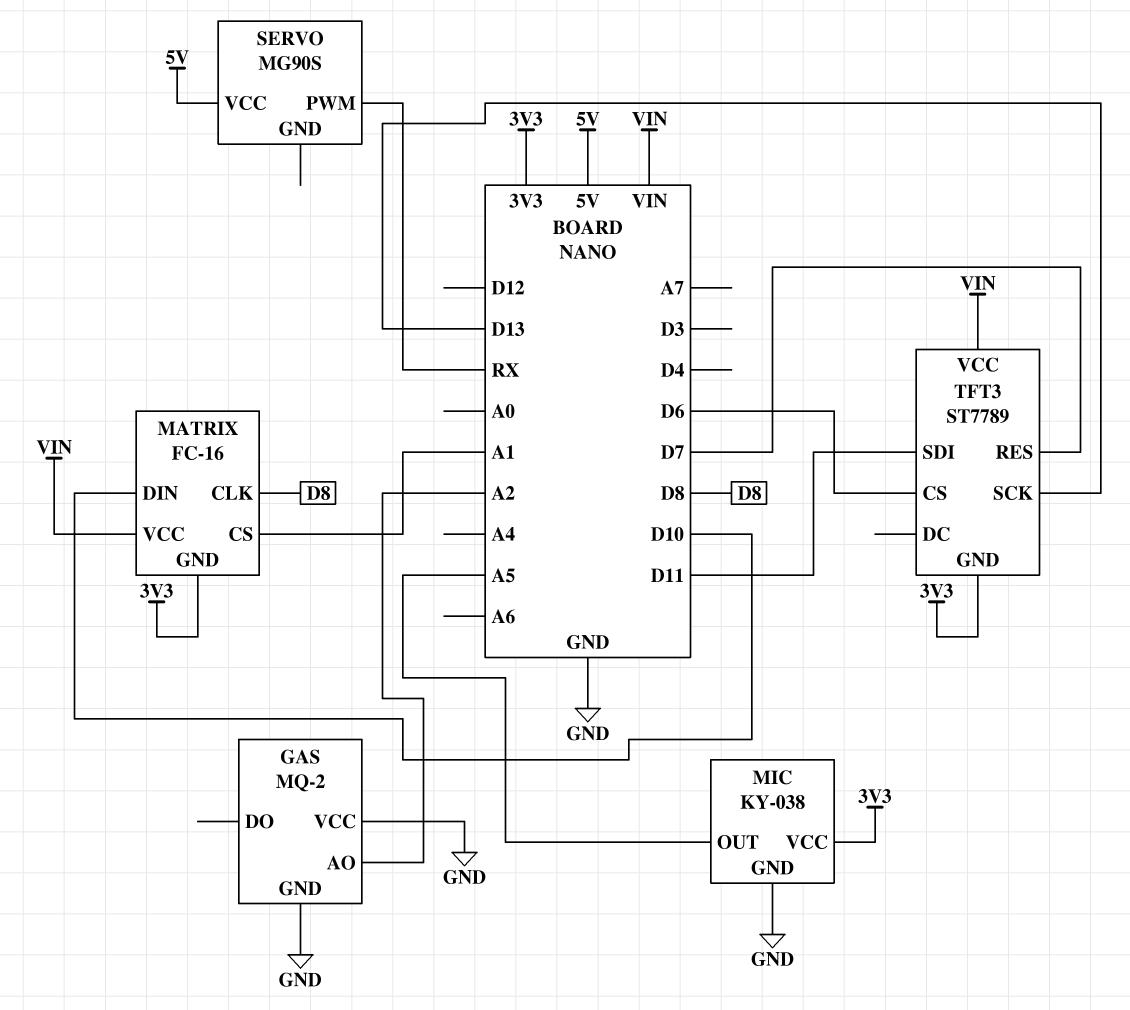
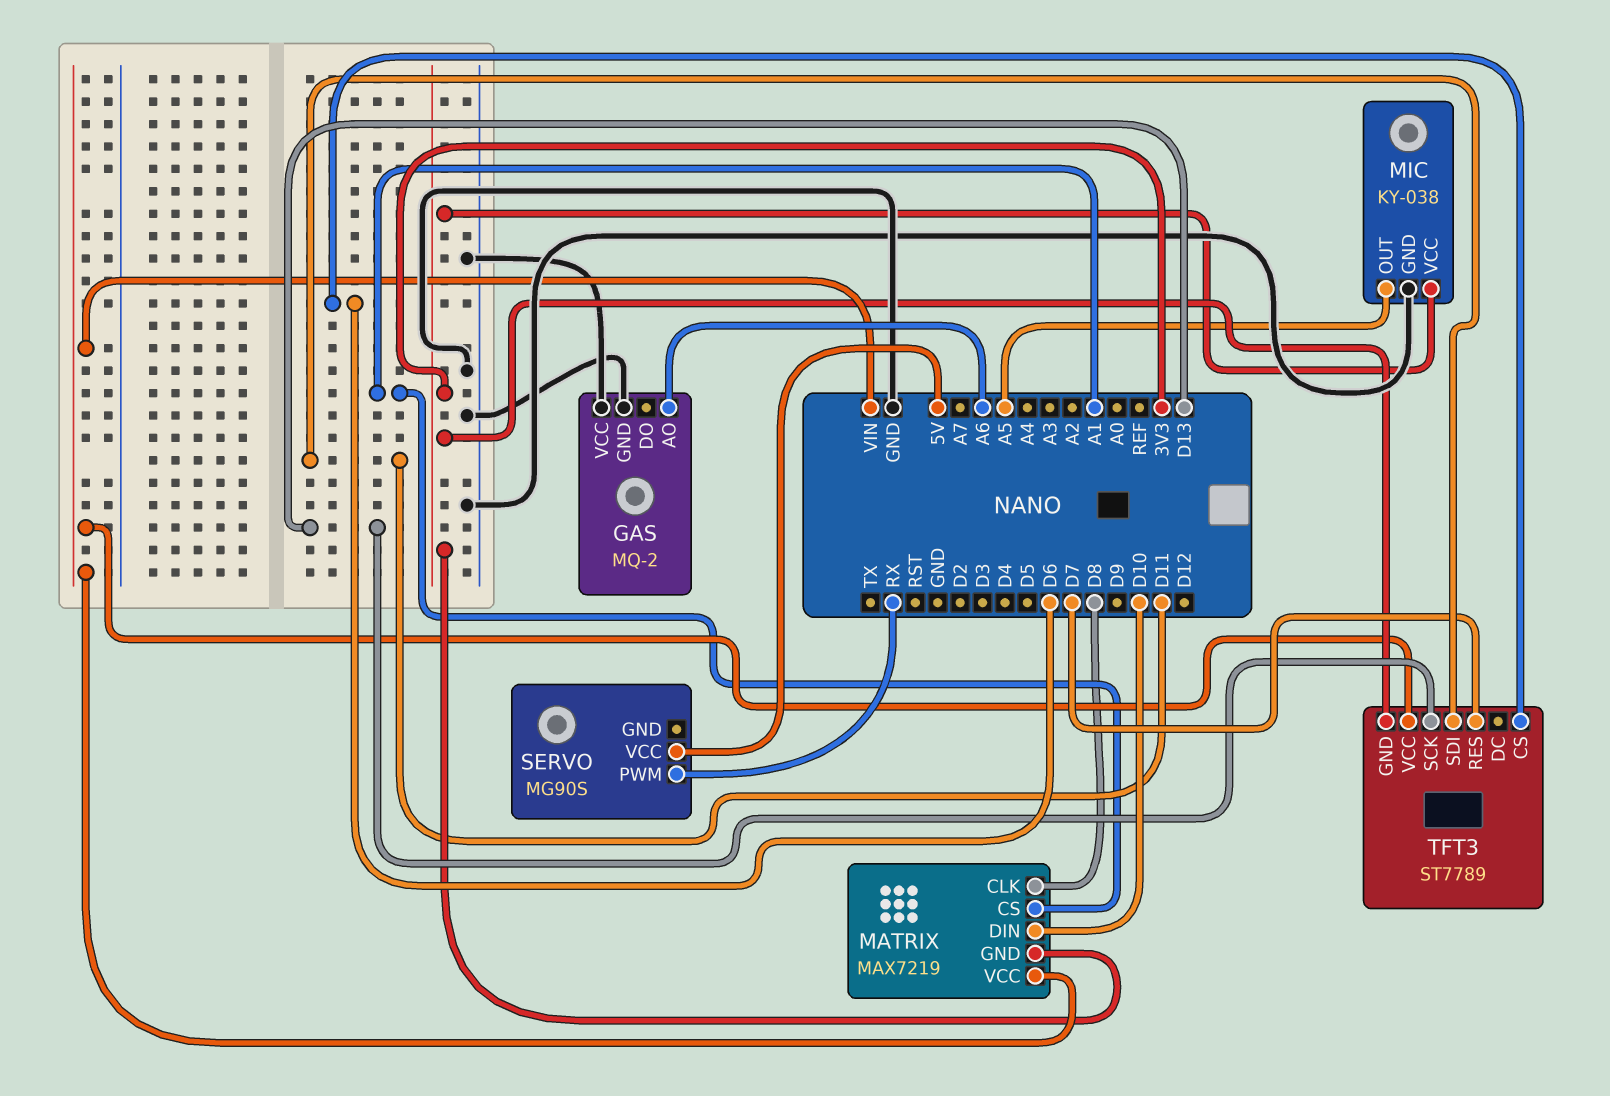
GAS pin AO: A2 -> A6
MATRIX: FC-16 -> MAX7219

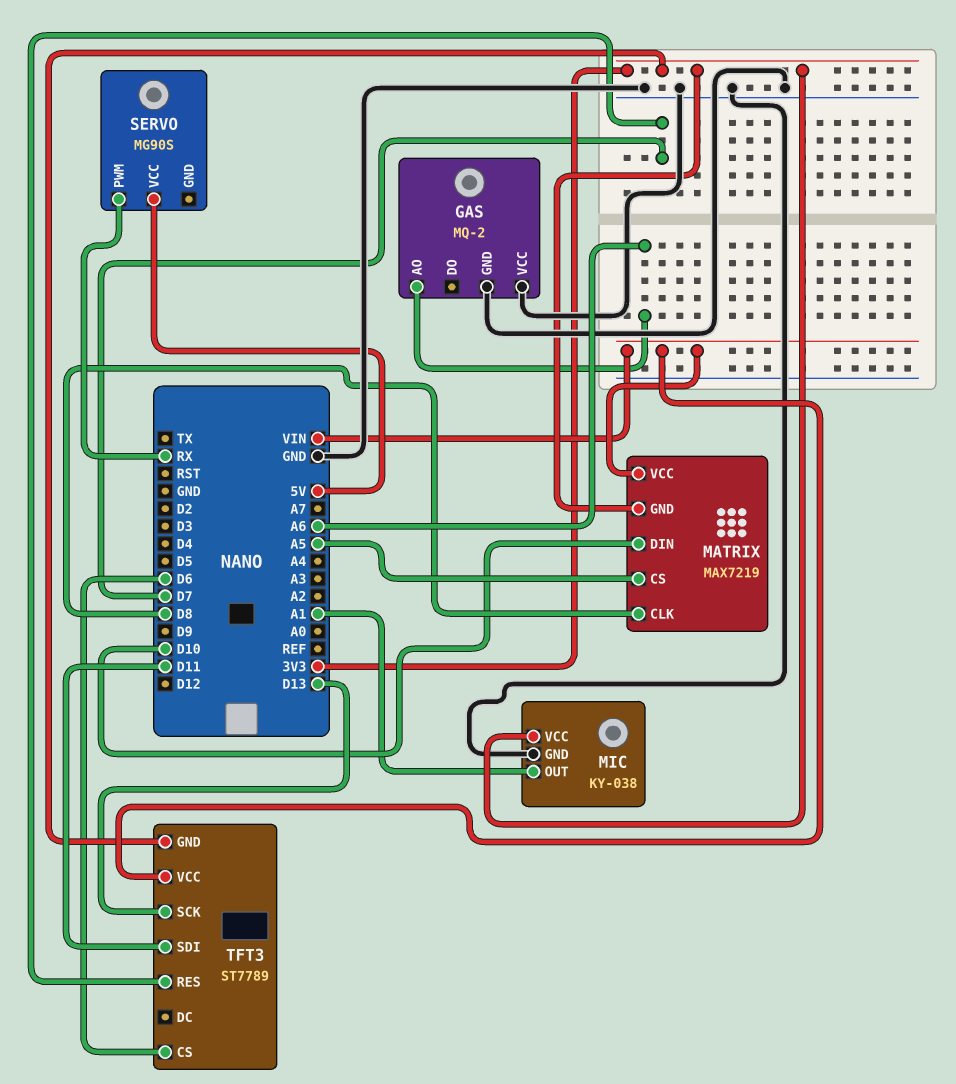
MATRIX pin CS: A1 -> A5
MIC pin OUT: A5 -> A1

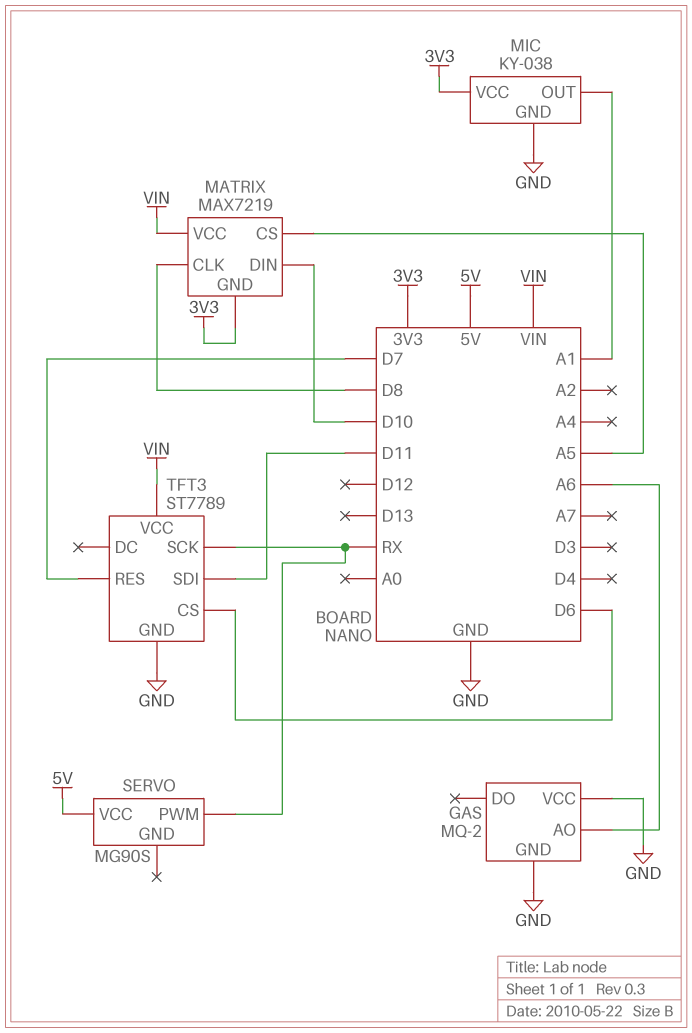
TFT3 pin GND: 3V3 -> GND
TFT3 pin SCK: D13 -> RX

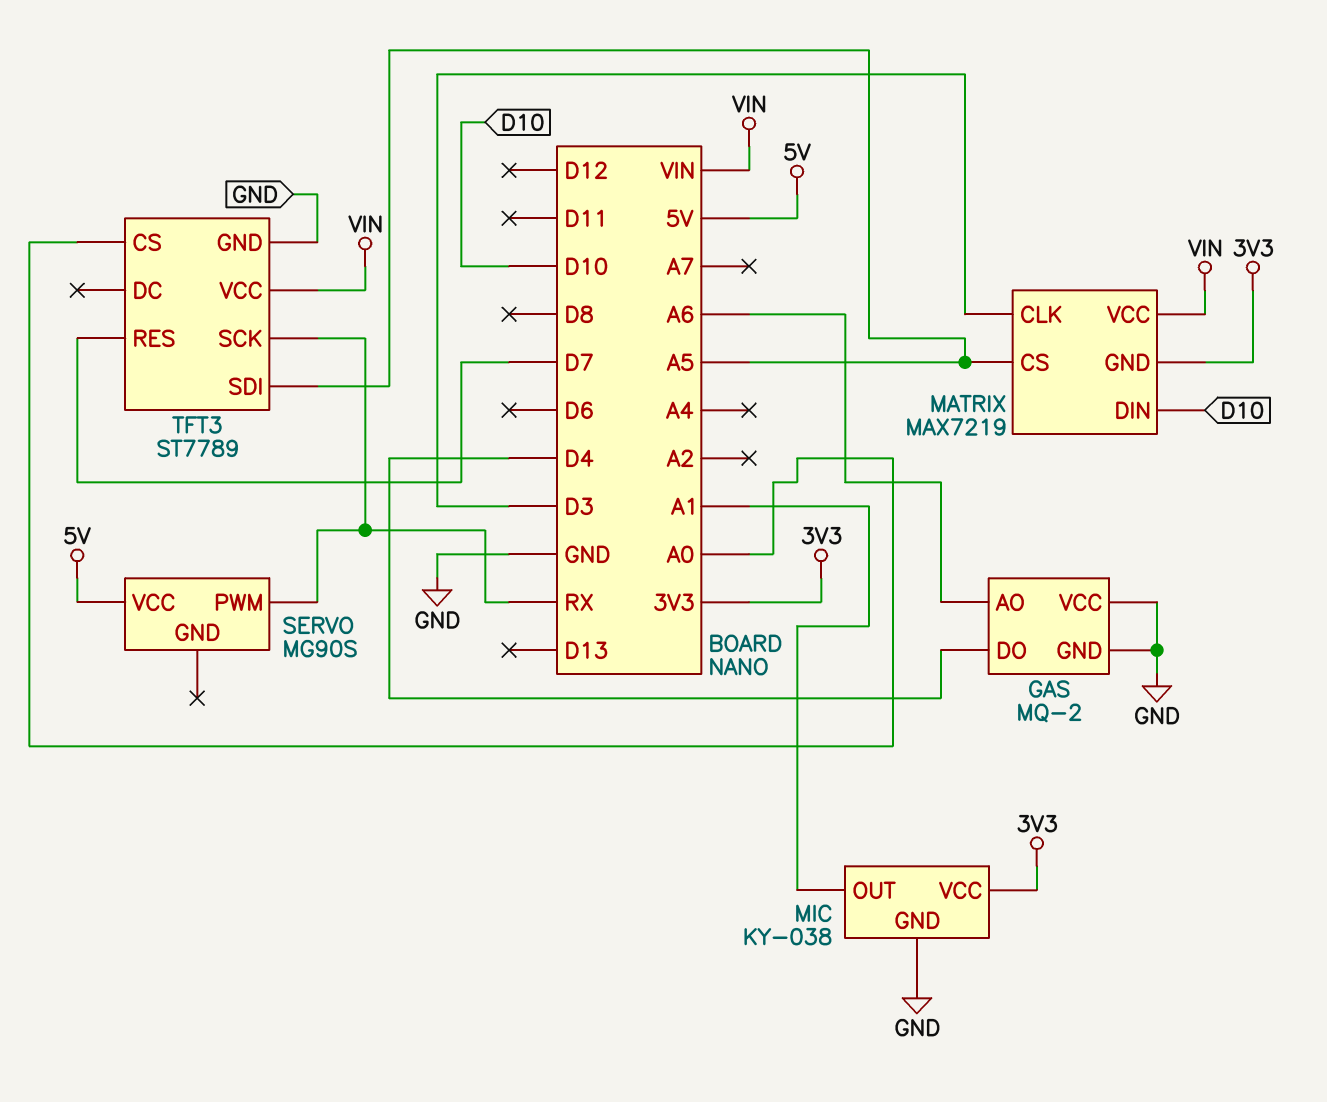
GAS pin DO: none -> D4
MATRIX pin CLK: D8 -> D3
TFT3 pin CS: D6 -> A0
TFT3 pin SDI: D11 -> A5

